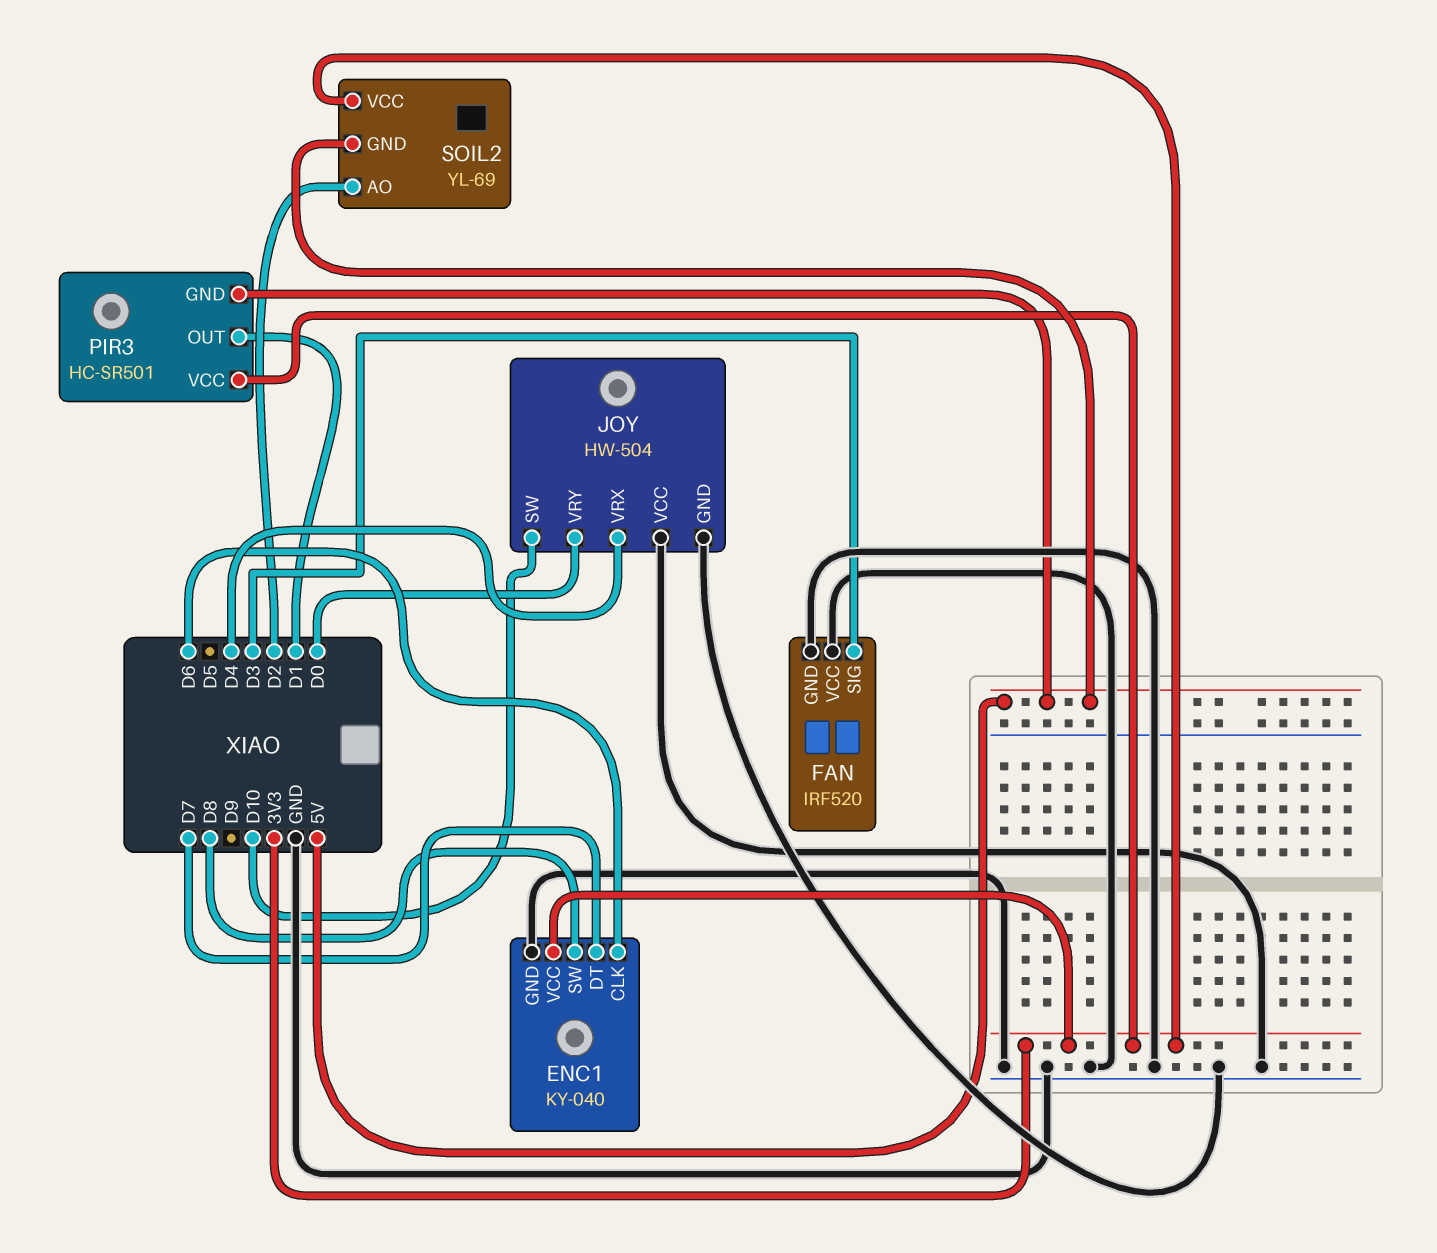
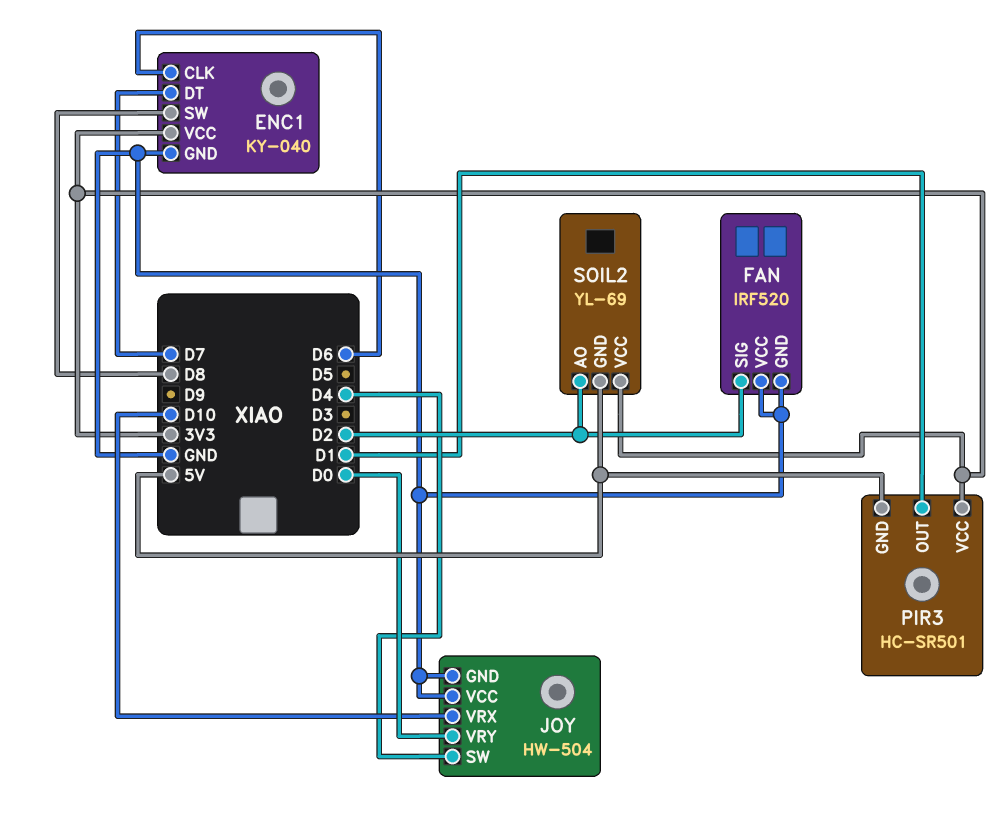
FAN pin SIG: D3 -> D2
JOY pin SW: D10 -> D4
JOY pin VRX: D4 -> D10

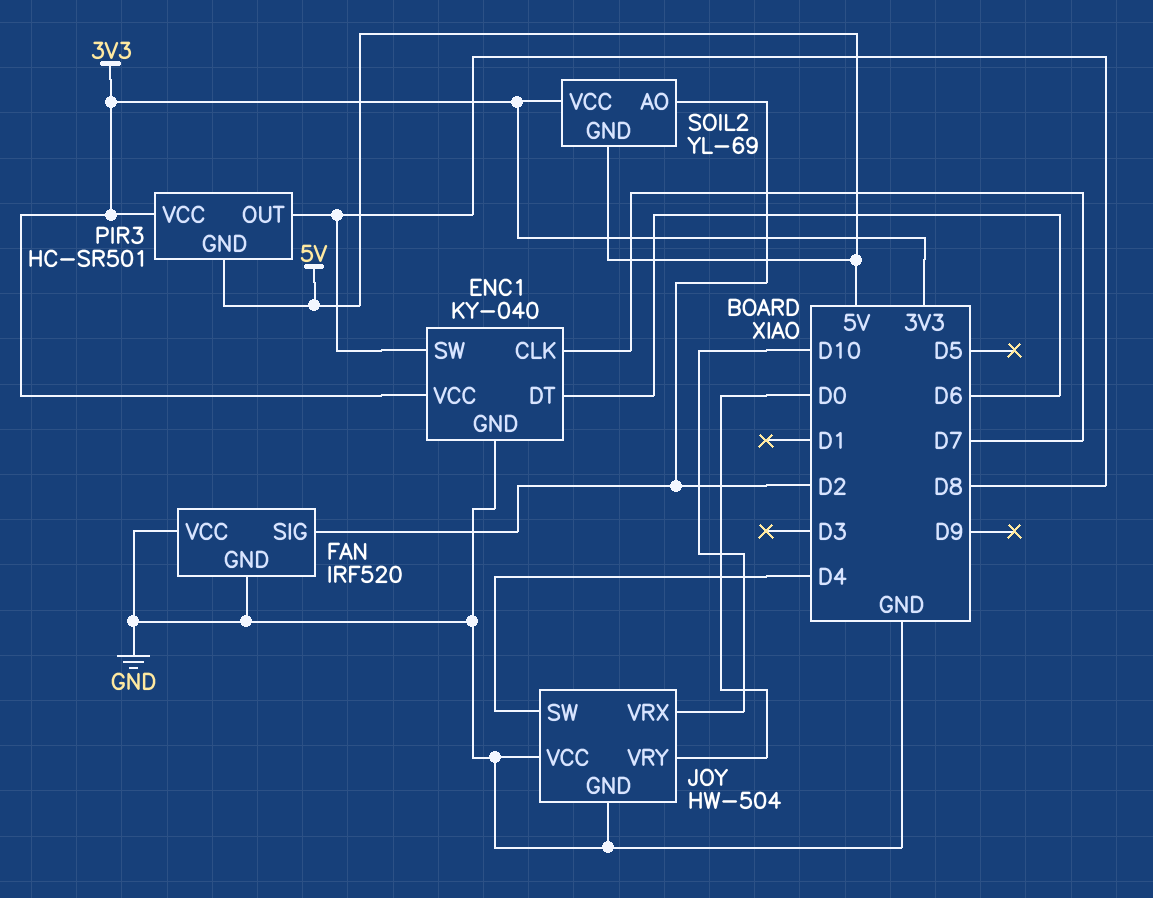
ENC1 pin CLK: D6 -> D7
ENC1 pin DT: D7 -> D6
PIR3 pin OUT: D1 -> D8

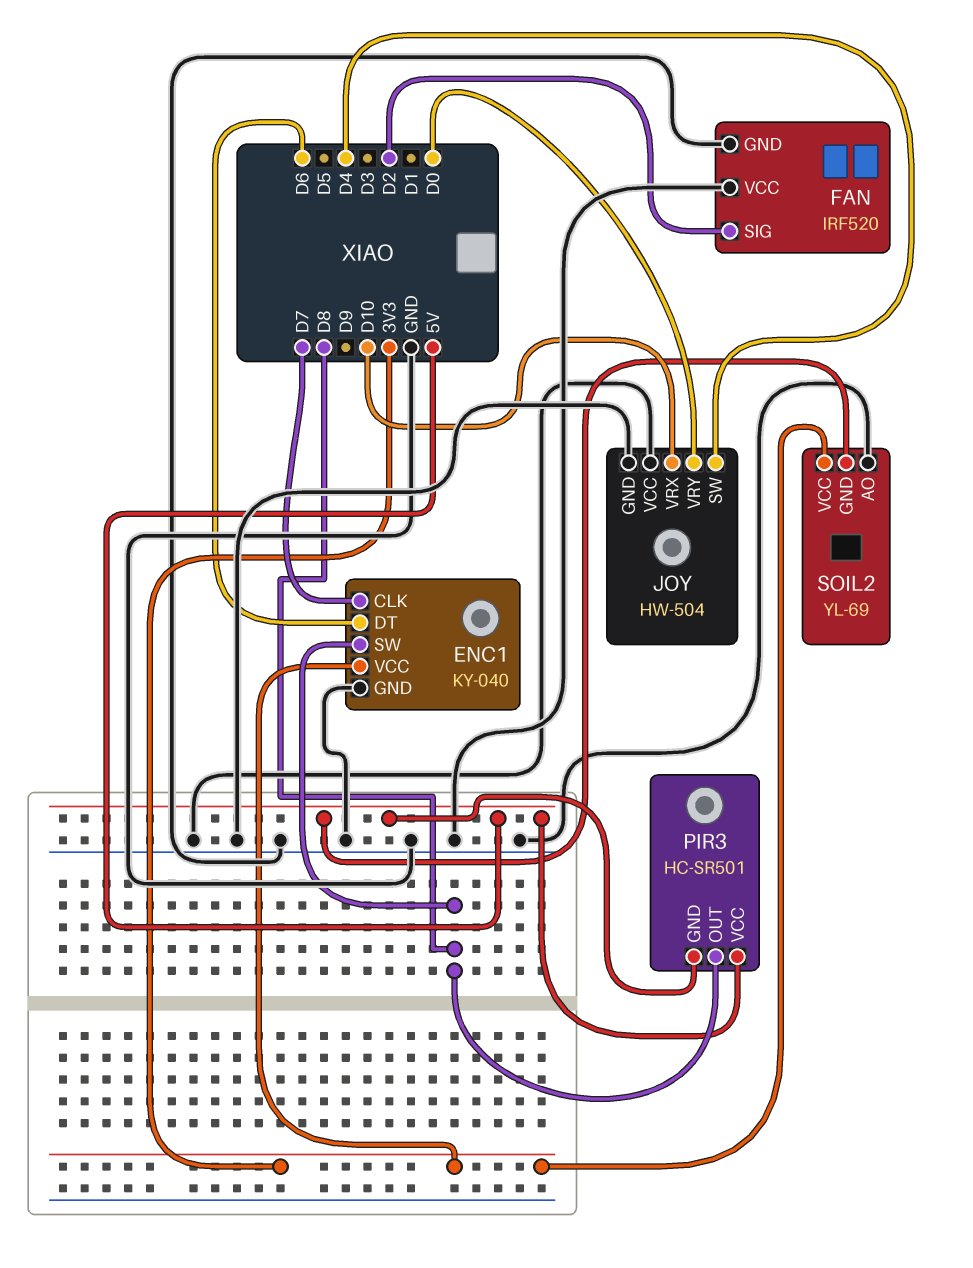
PIR3 pin VCC: 3V3 -> 5V
SOIL2 pin AO: D2 -> GND

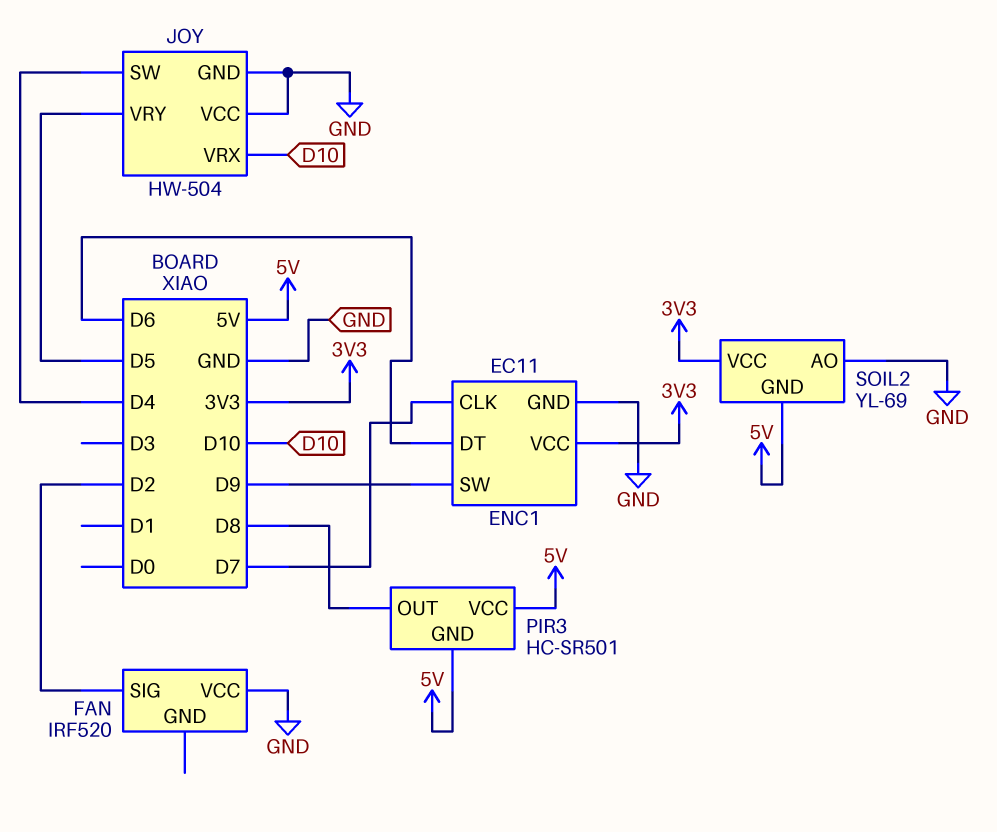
ENC1: KY-040 -> EC11
ENC1 pin SW: D8 -> D9
FAN pin GND: GND -> none
JOY pin VRY: D0 -> D5

